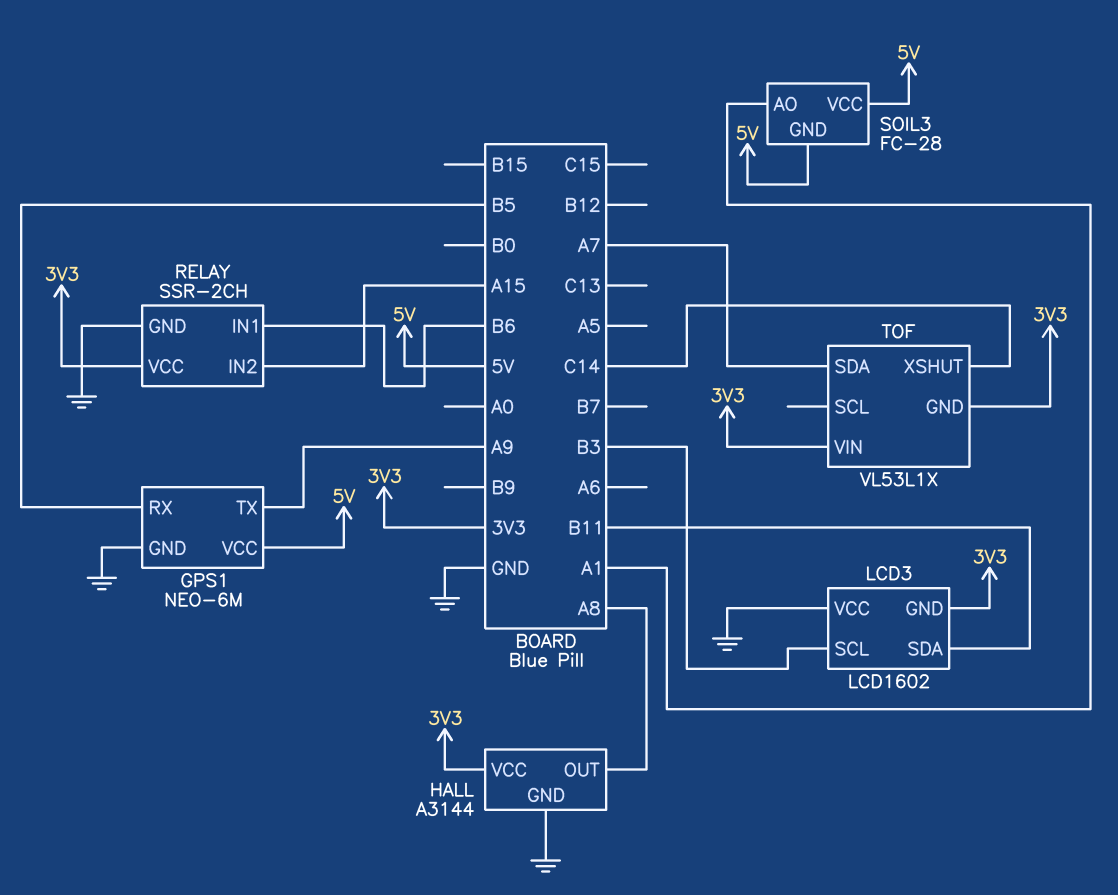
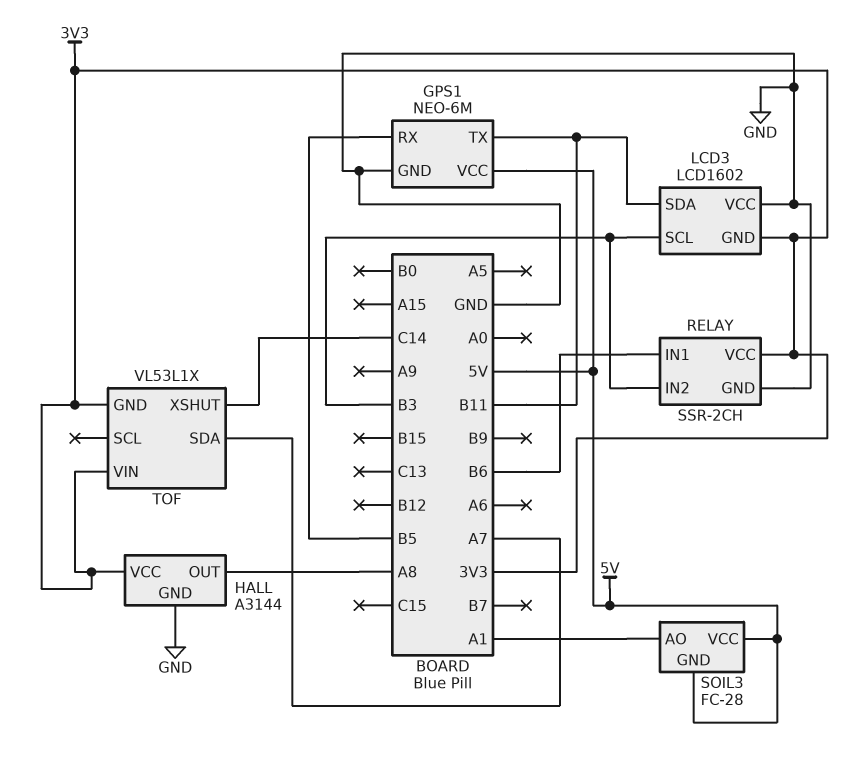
GPS1 pin TX: A9 -> B11
RELAY pin IN2: A15 -> B3

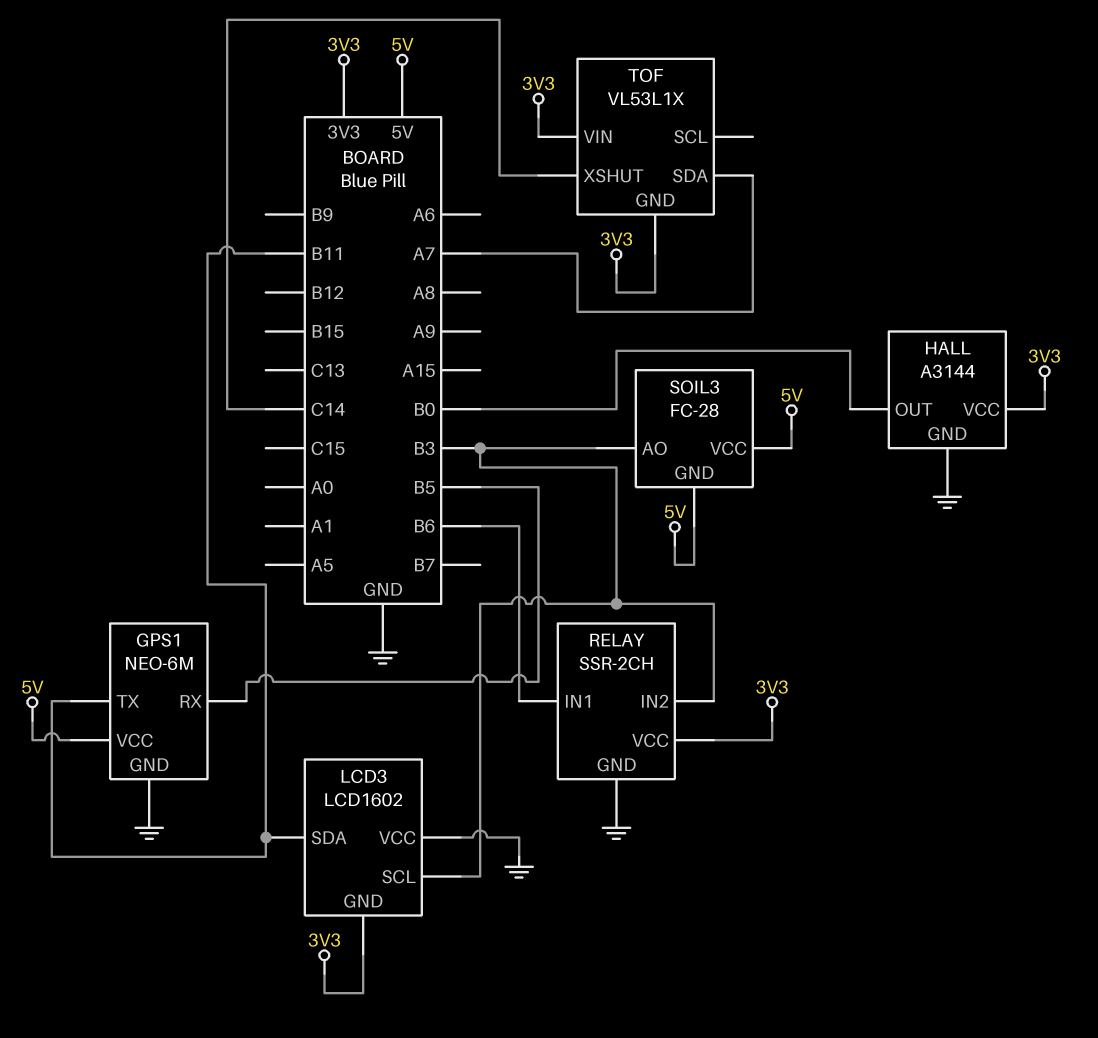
HALL pin OUT: A8 -> B0
SOIL3 pin AO: A1 -> B3

